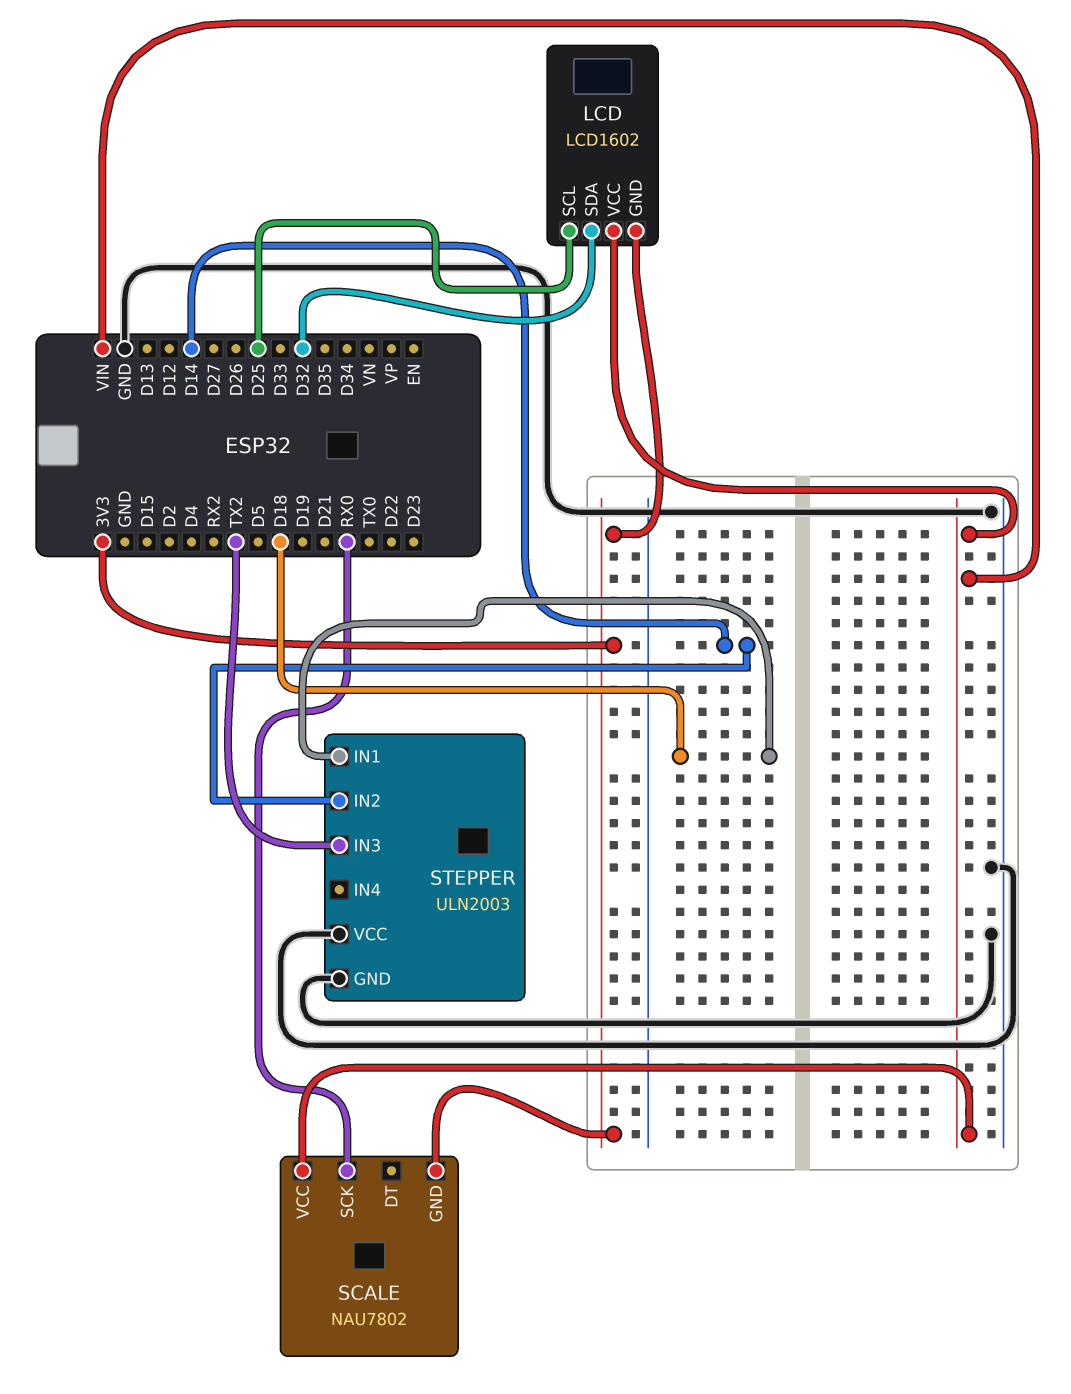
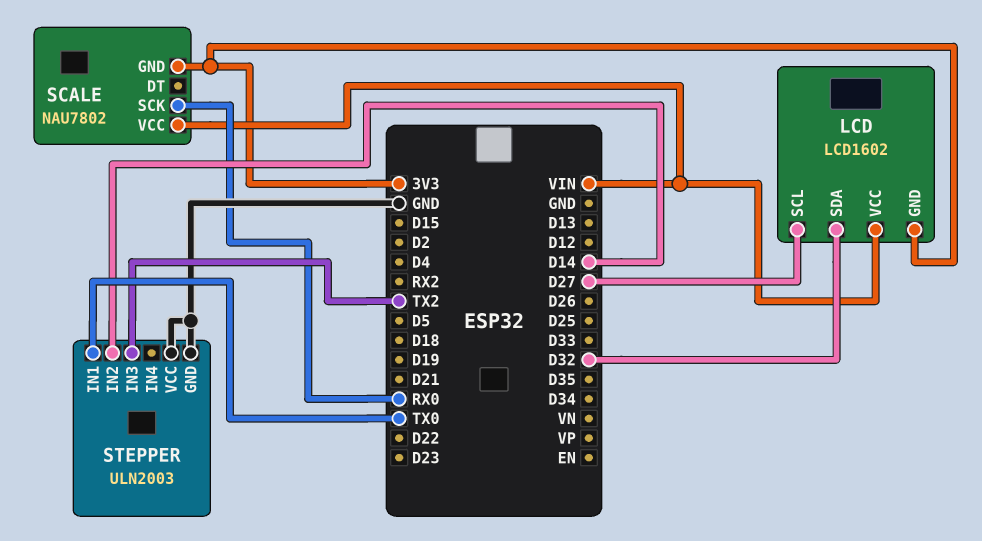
LCD pin SCL: D25 -> D27
STEPPER pin IN1: D18 -> TX0

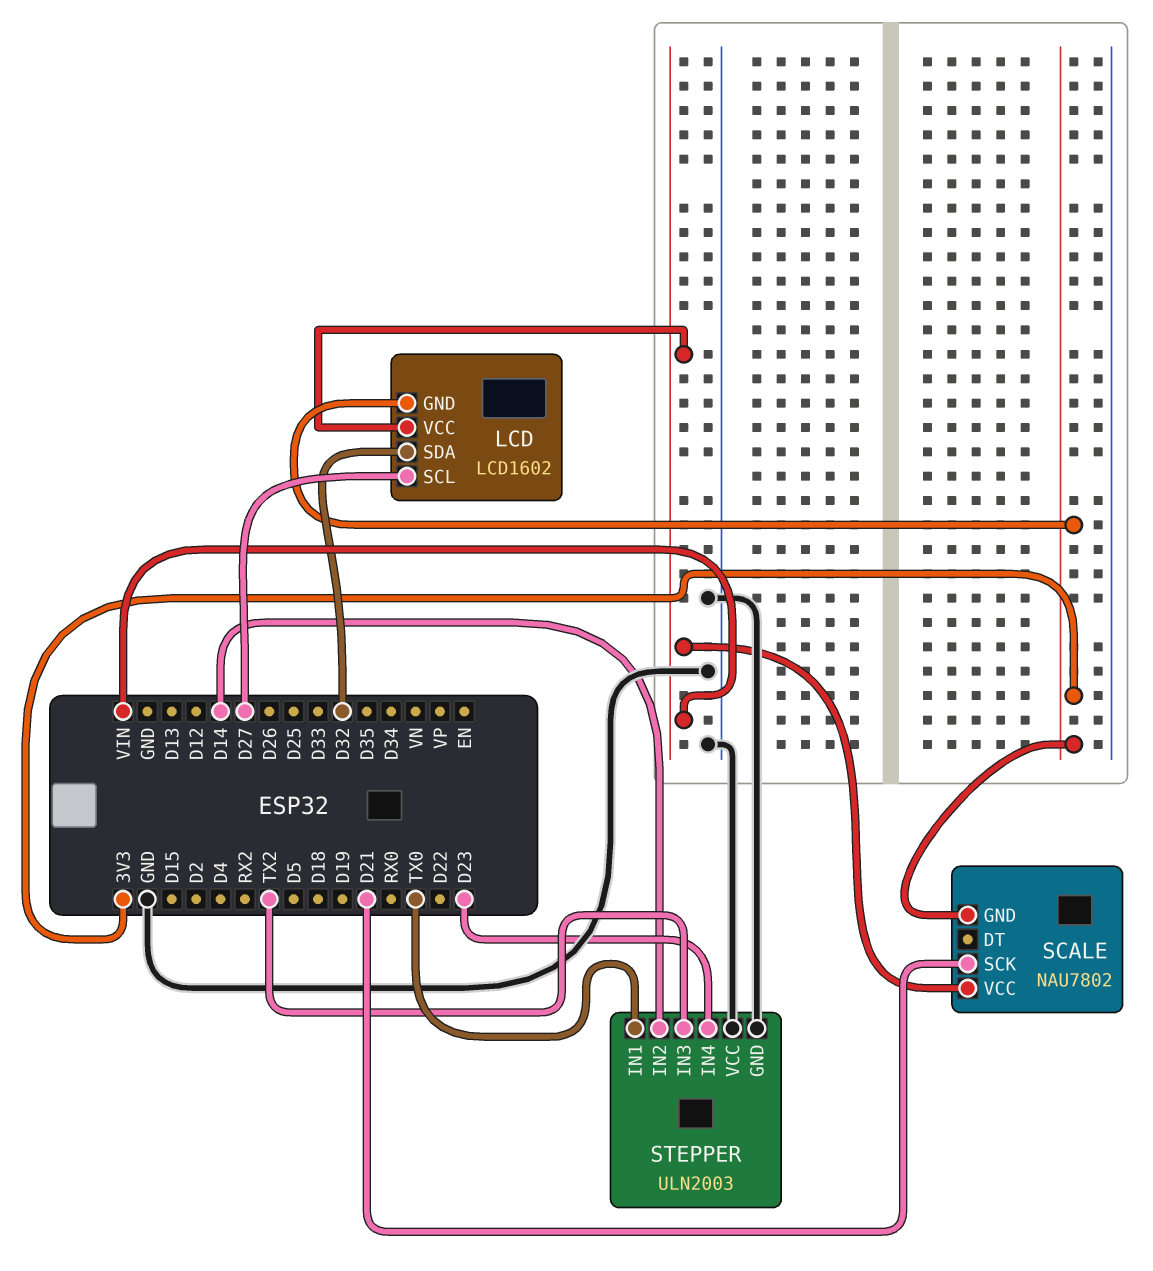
SCALE pin SCK: RX0 -> D21
STEPPER pin IN4: none -> D23

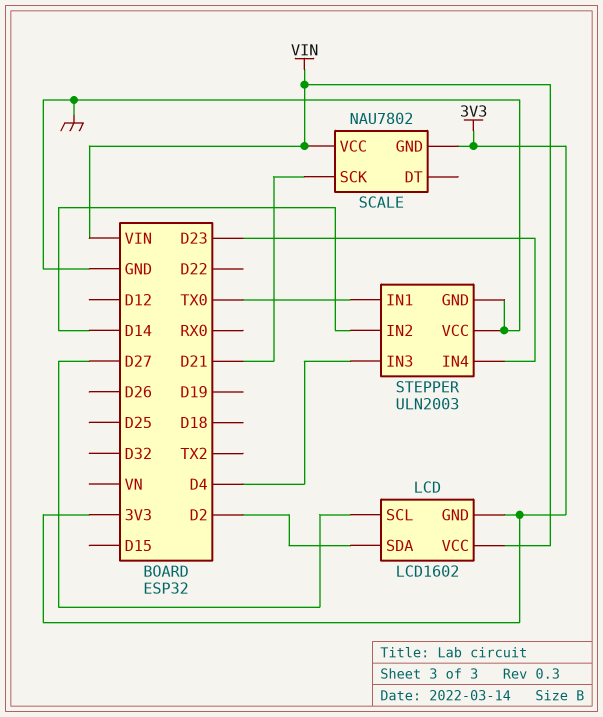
LCD pin SDA: D32 -> D2
STEPPER pin IN3: TX2 -> D4

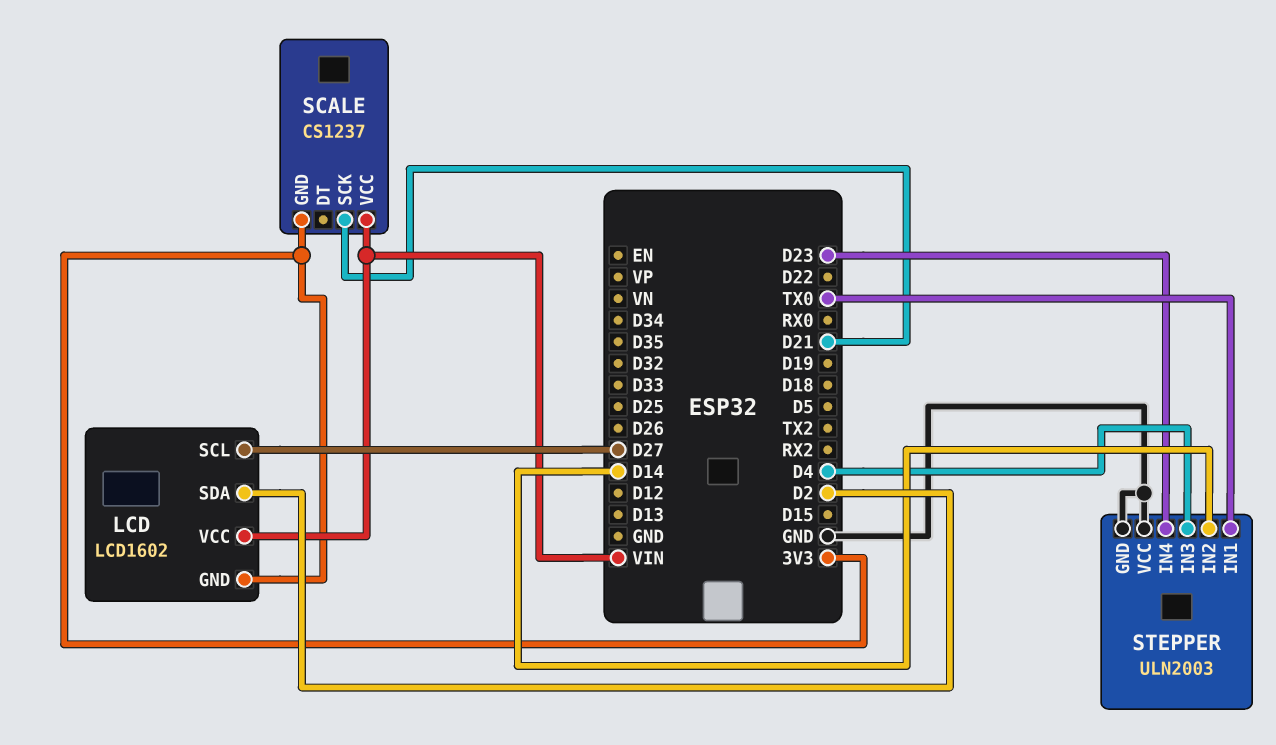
SCALE: NAU7802 -> CS1237

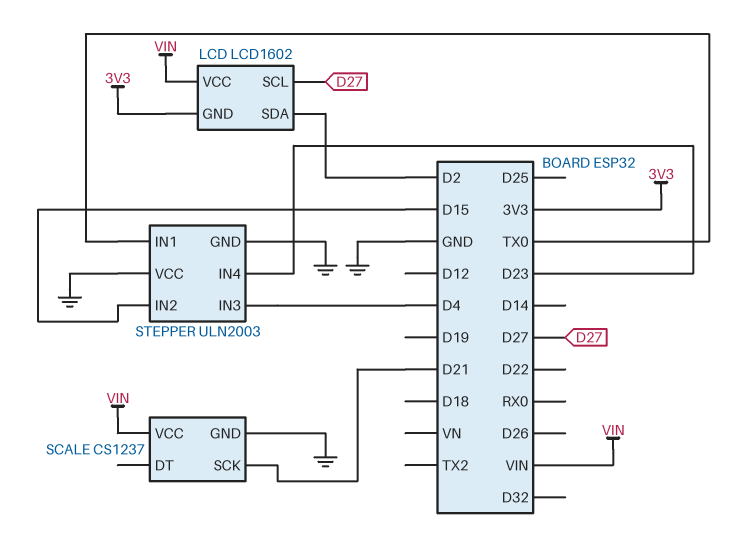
SCALE pin GND: 3V3 -> GND
STEPPER pin IN2: D14 -> D15

